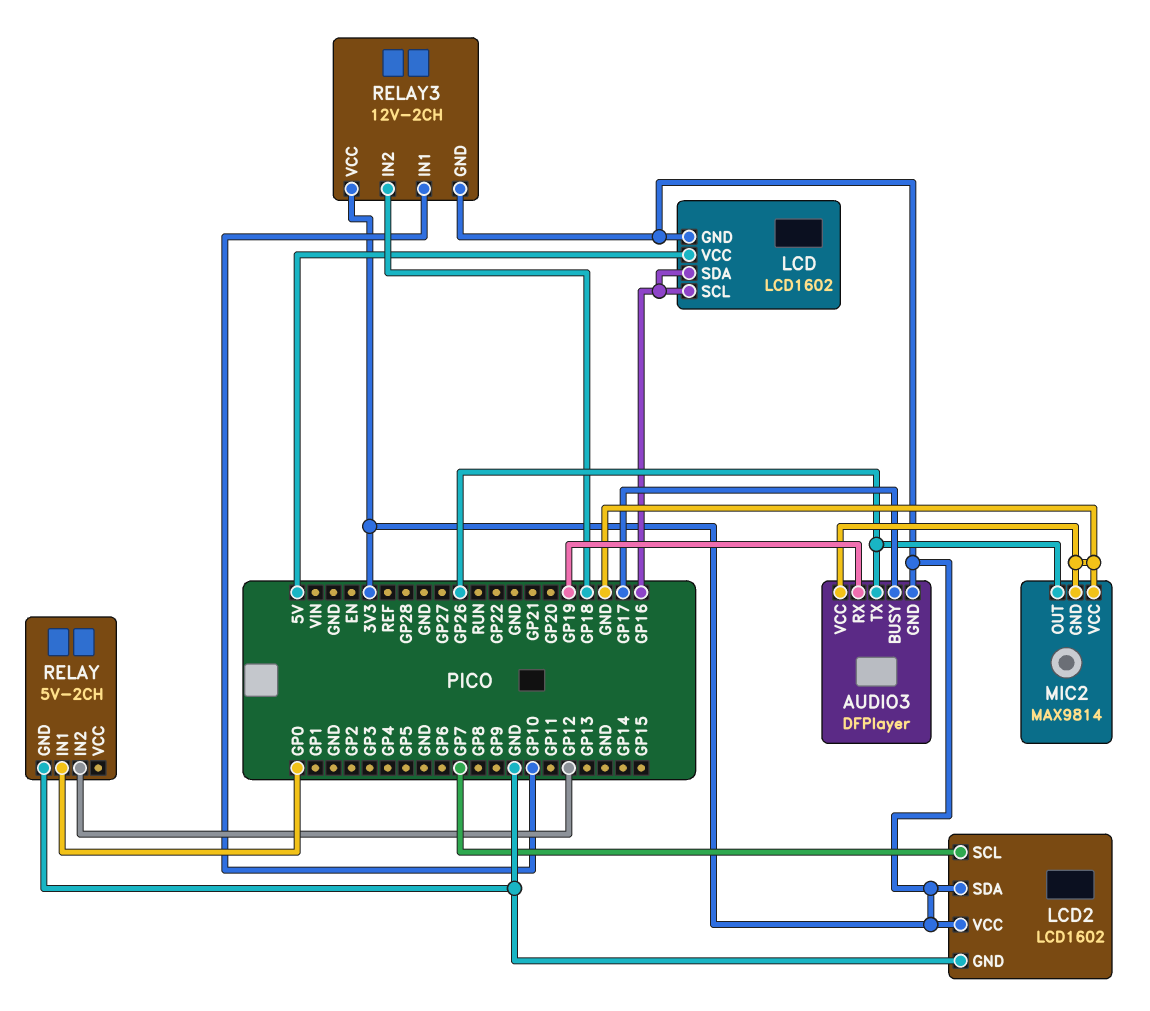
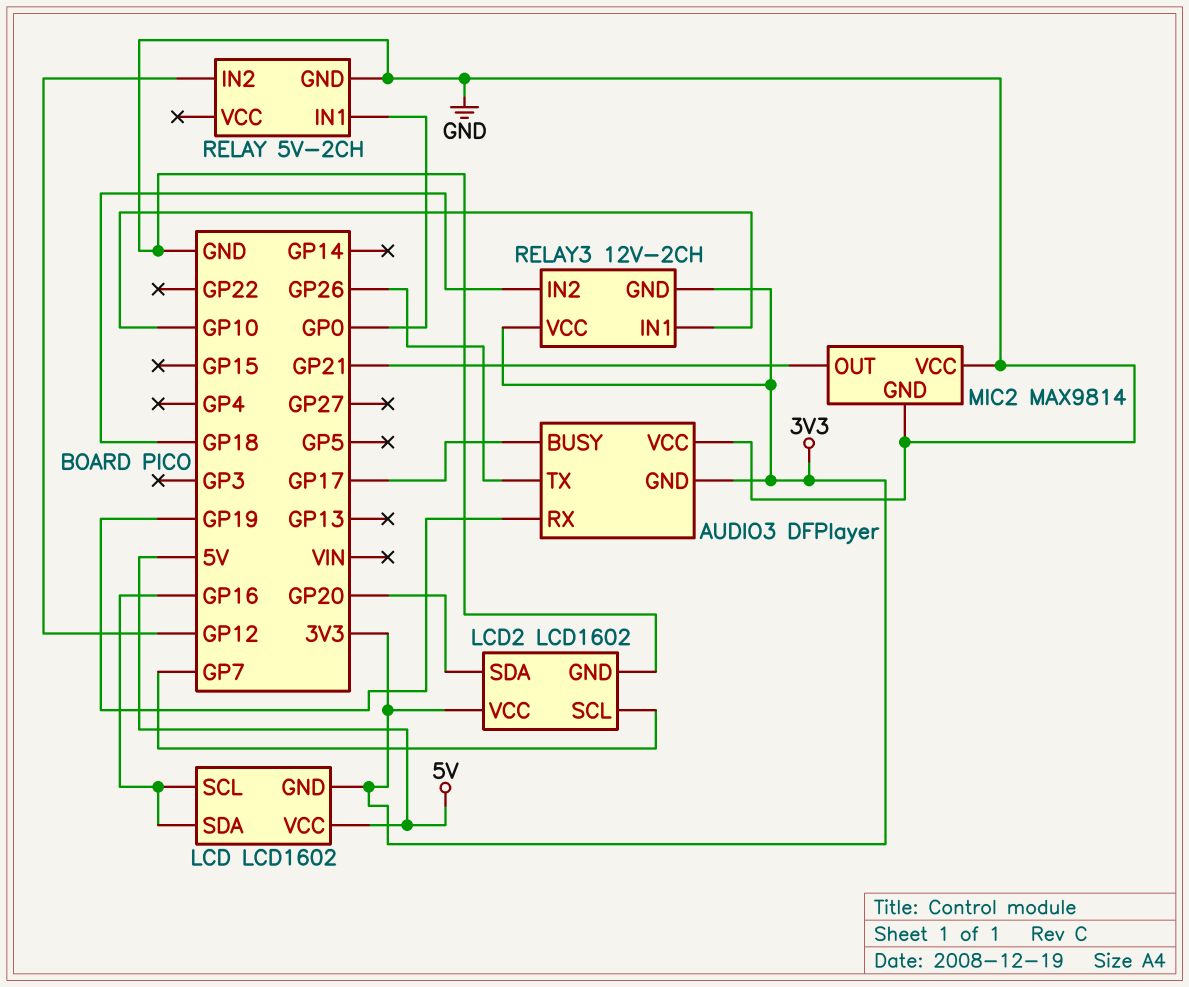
LCD2 pin SDA: 3V3 -> GP20
MIC2 pin OUT: GP26 -> GP21

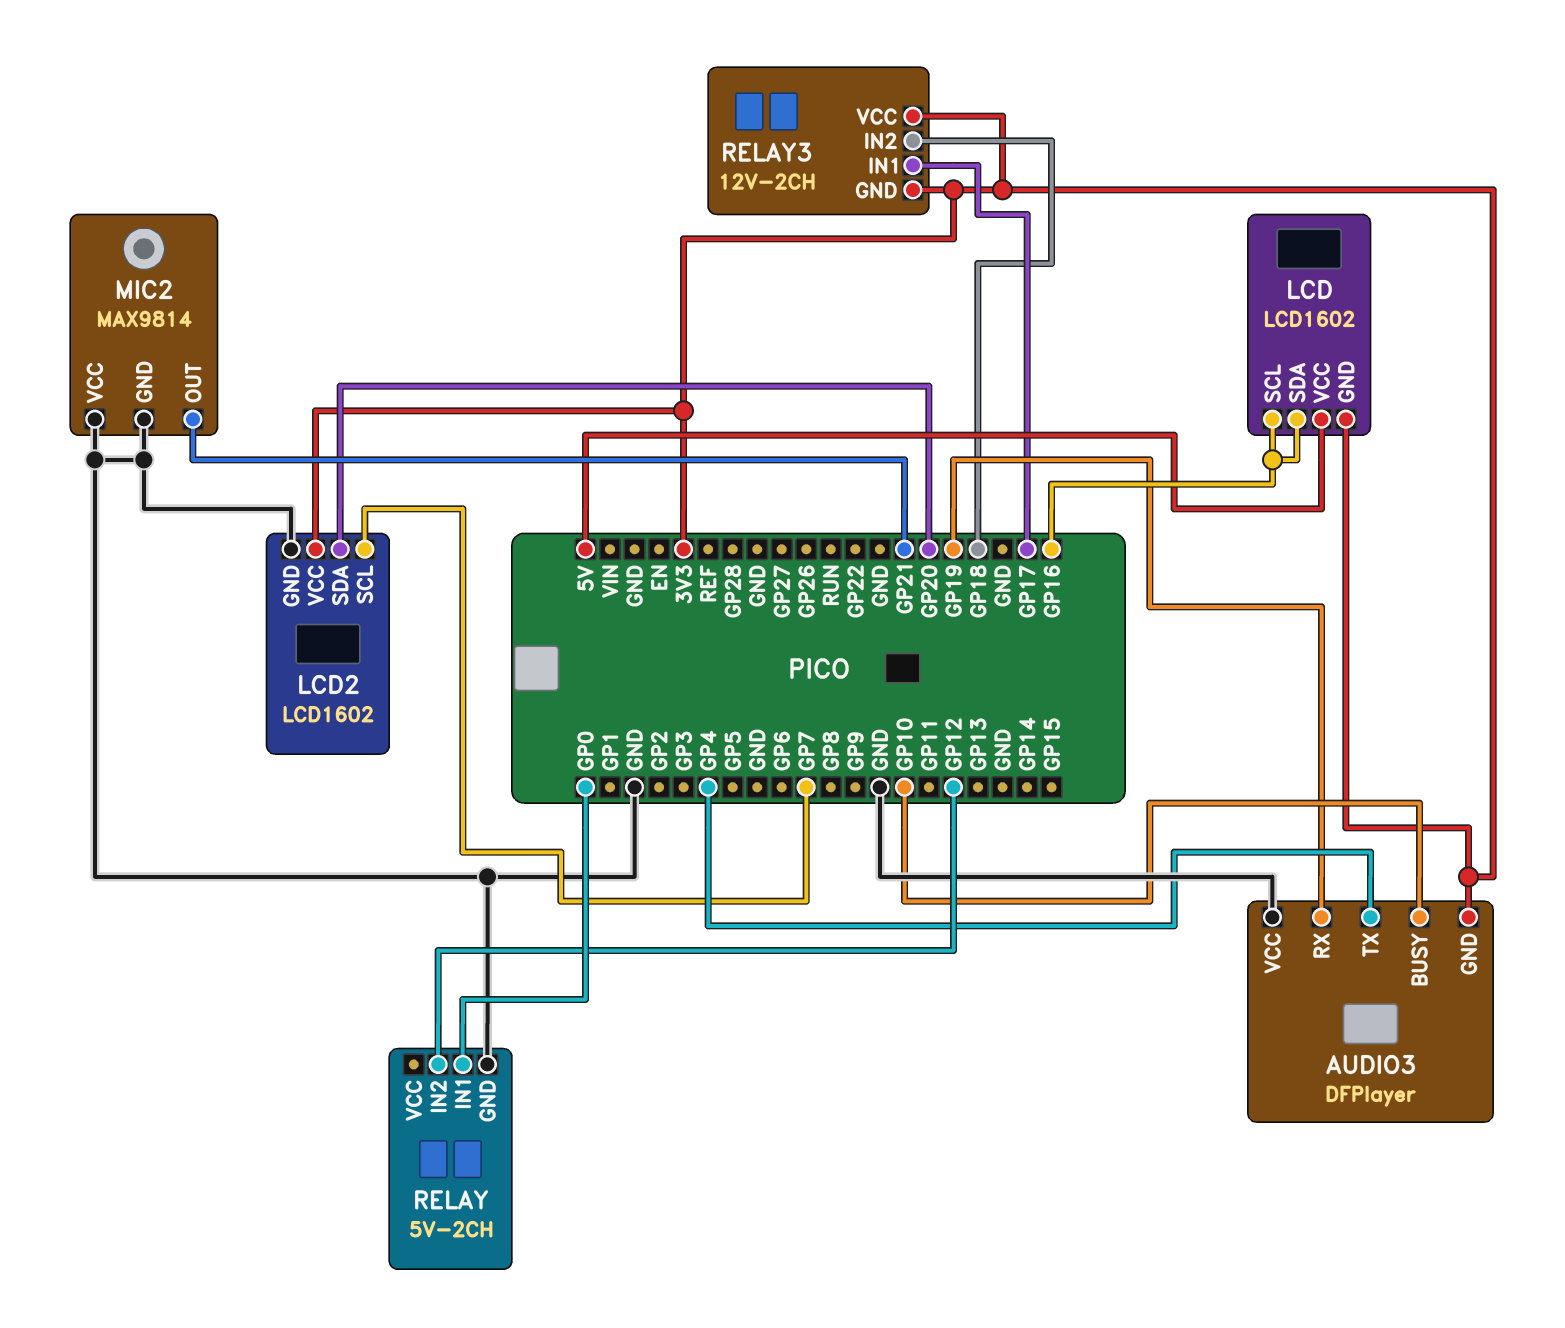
AUDIO3 pin BUSY: GP17 -> GP10
AUDIO3 pin TX: GP26 -> GP4
RELAY3 pin IN1: GP10 -> GP17

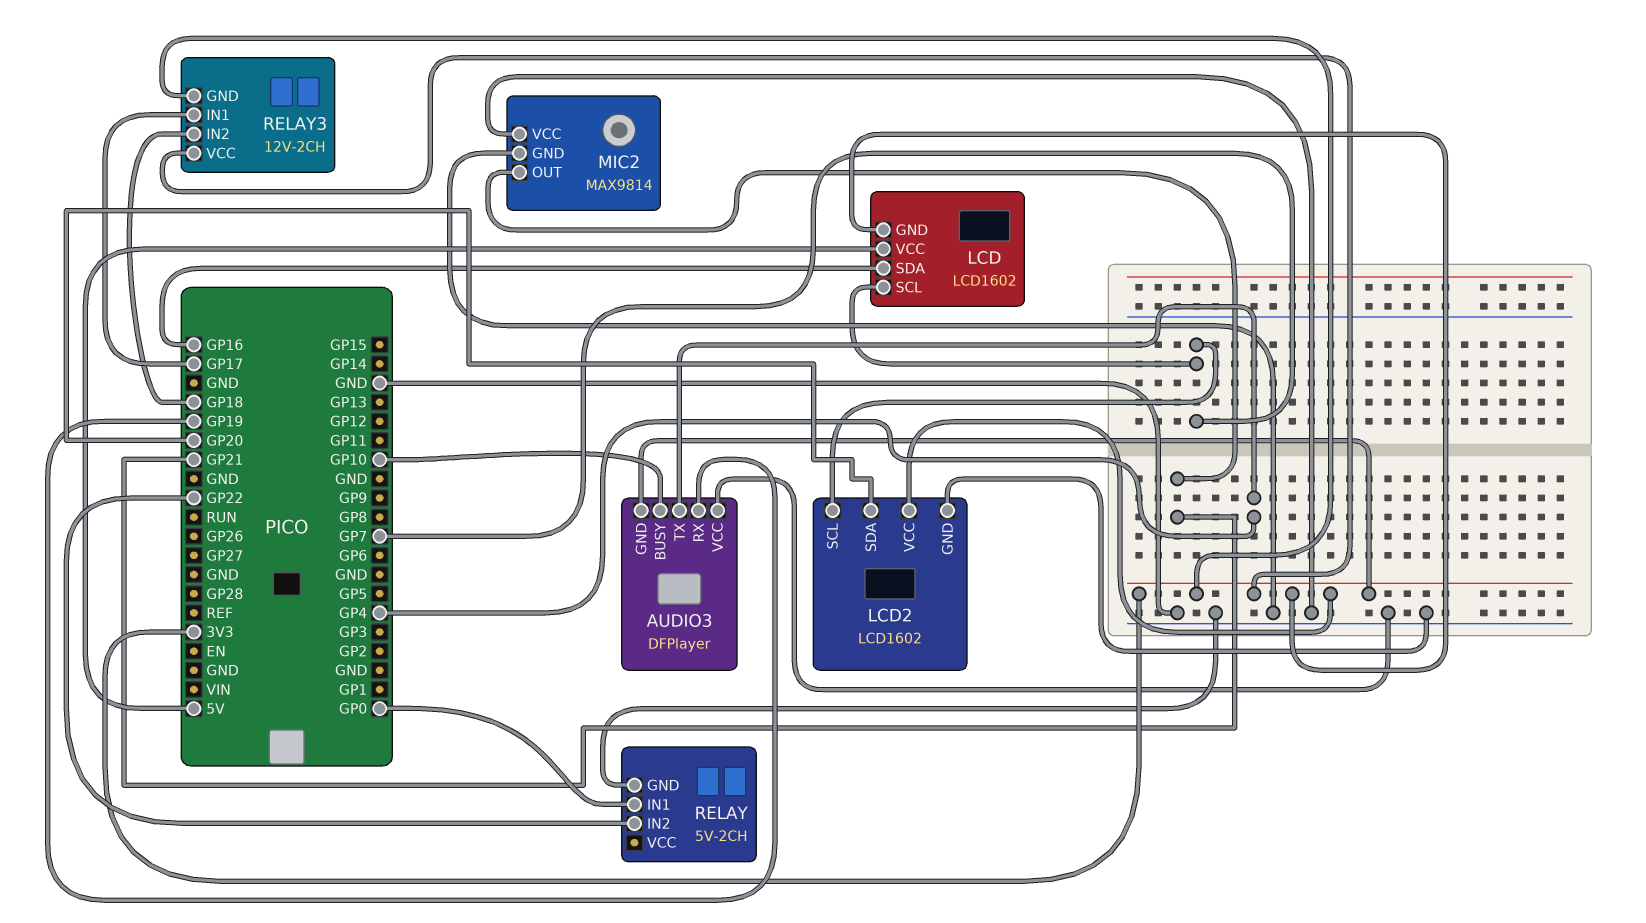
LCD pin SCL: GP16 -> GP7
RELAY pin IN2: GP12 -> GP22

